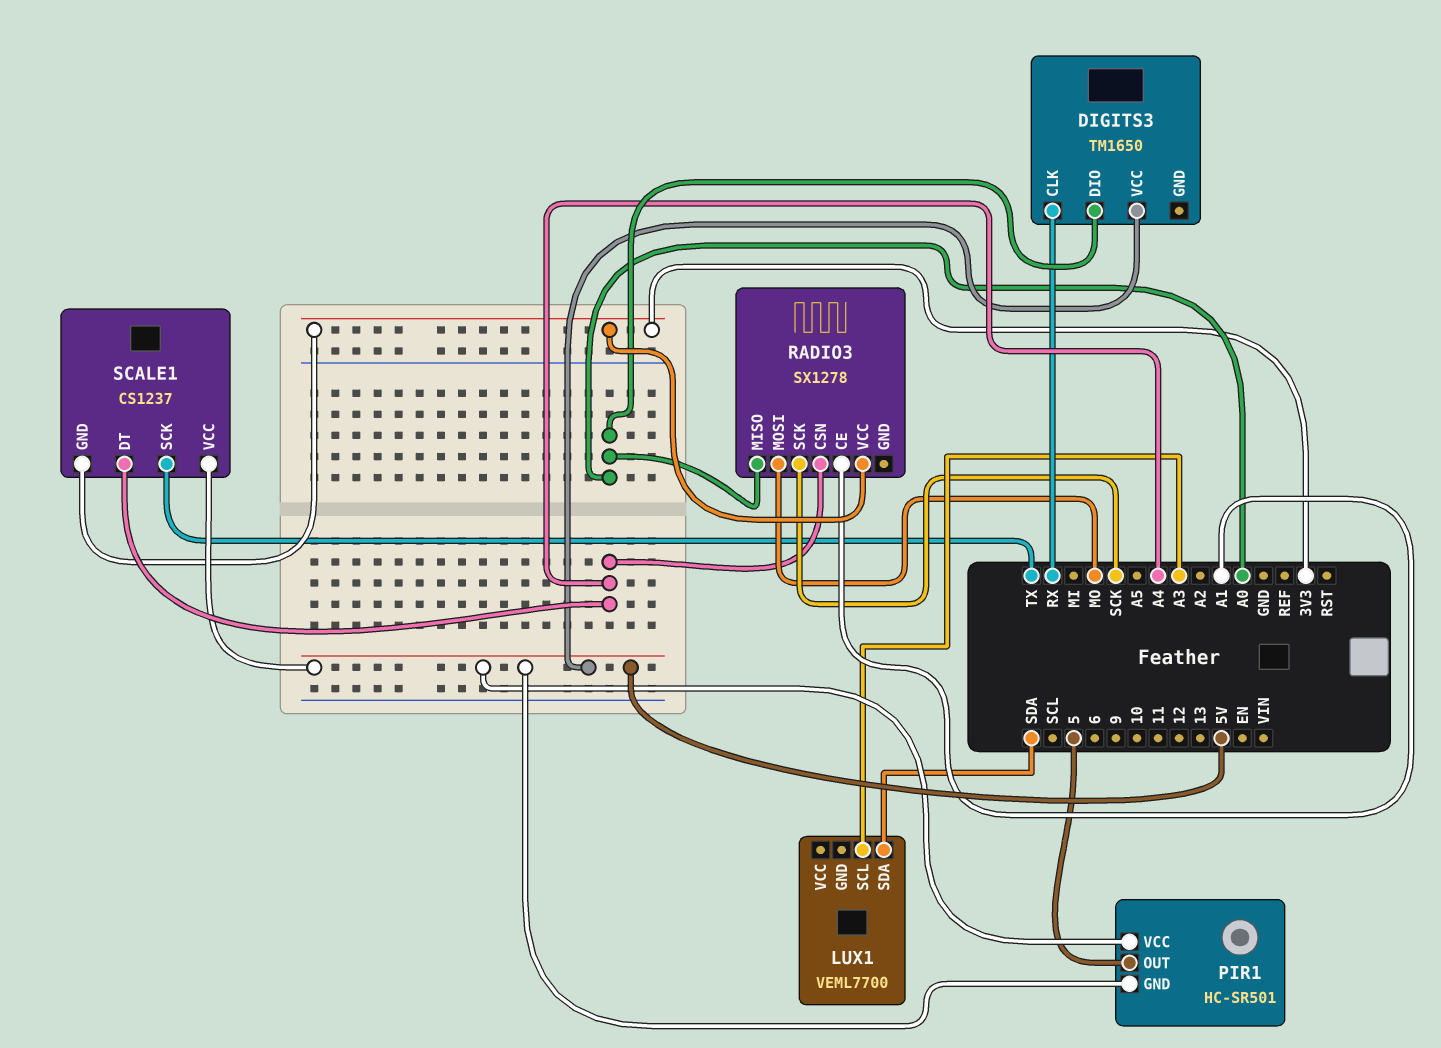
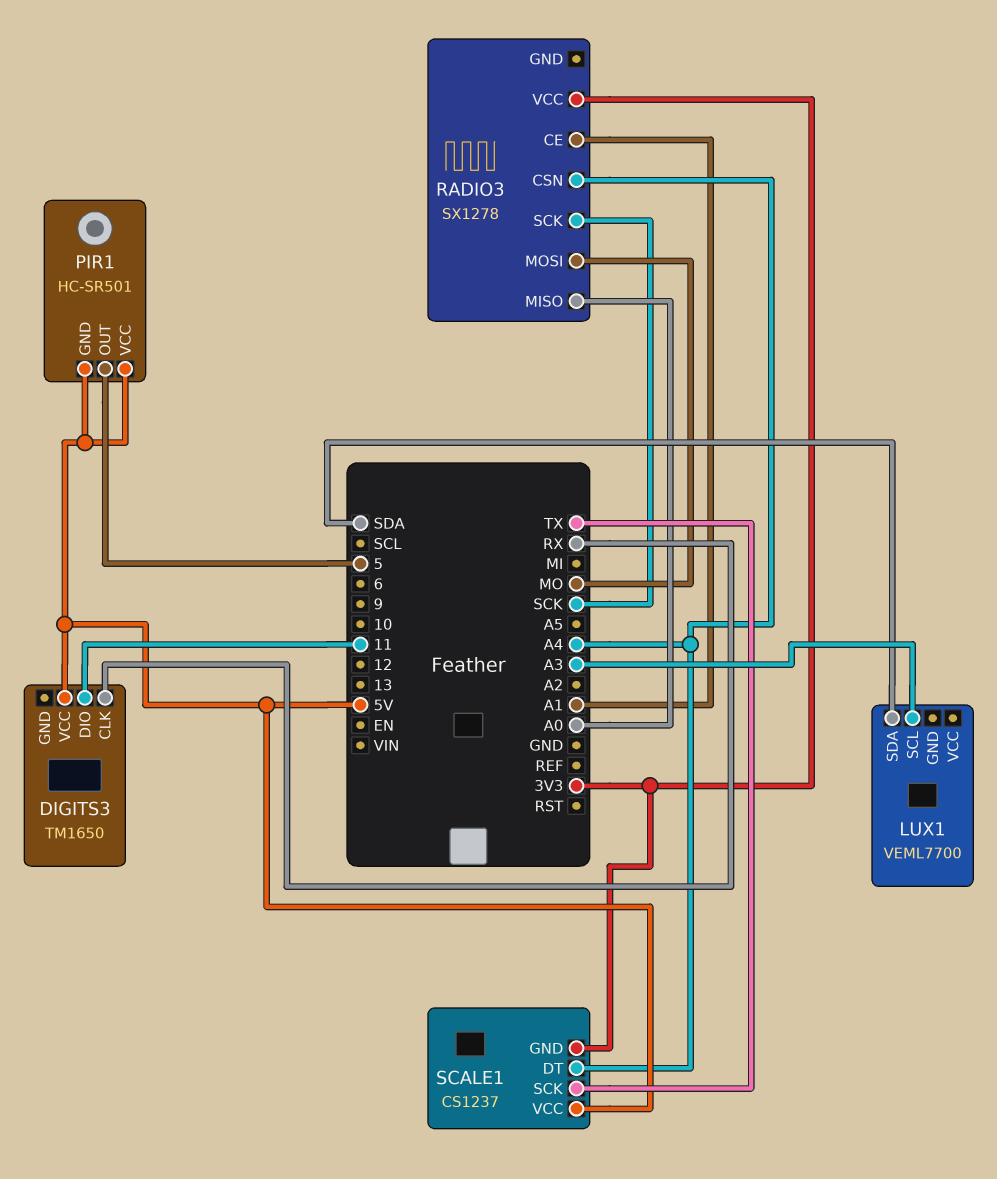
DIGITS3 pin DIO: A0 -> 11

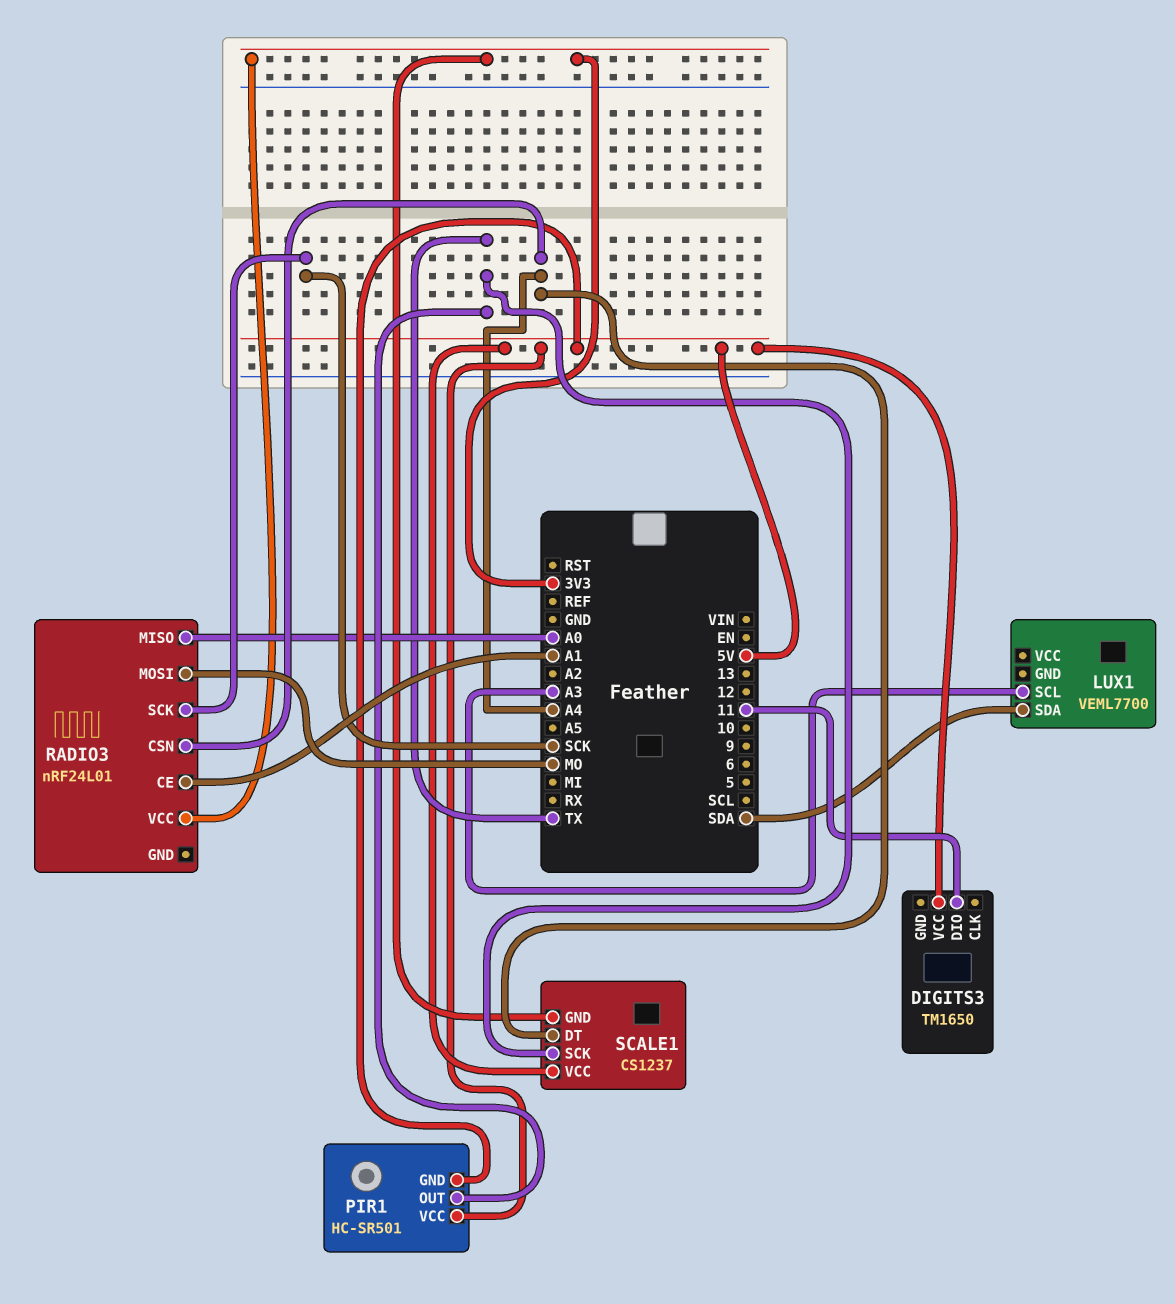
DIGITS3 pin CLK: RX -> none
PIR1 pin OUT: 5 -> TX
RADIO3: SX1278 -> nRF24L01

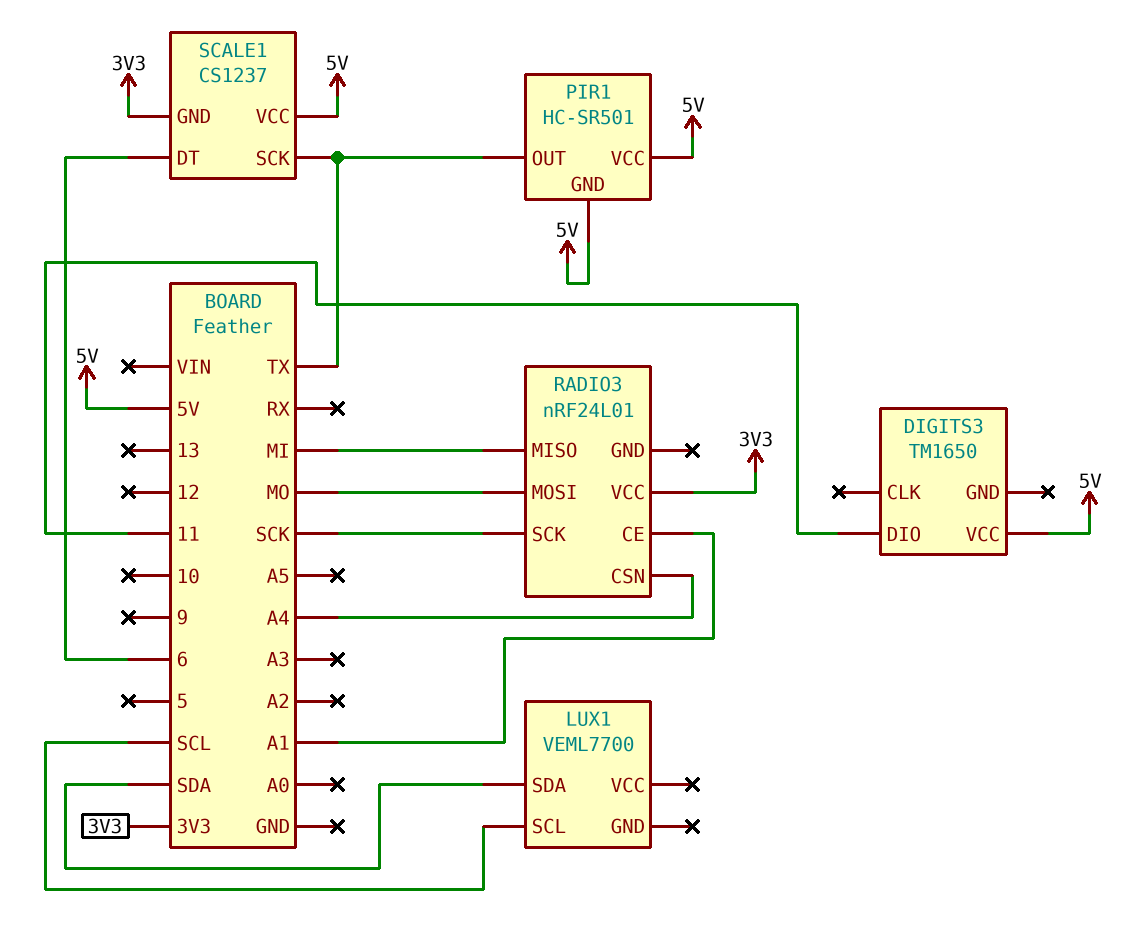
LUX1 pin SCL: A3 -> SCL
RADIO3 pin MISO: A0 -> MI
SCALE1 pin DT: A4 -> 6

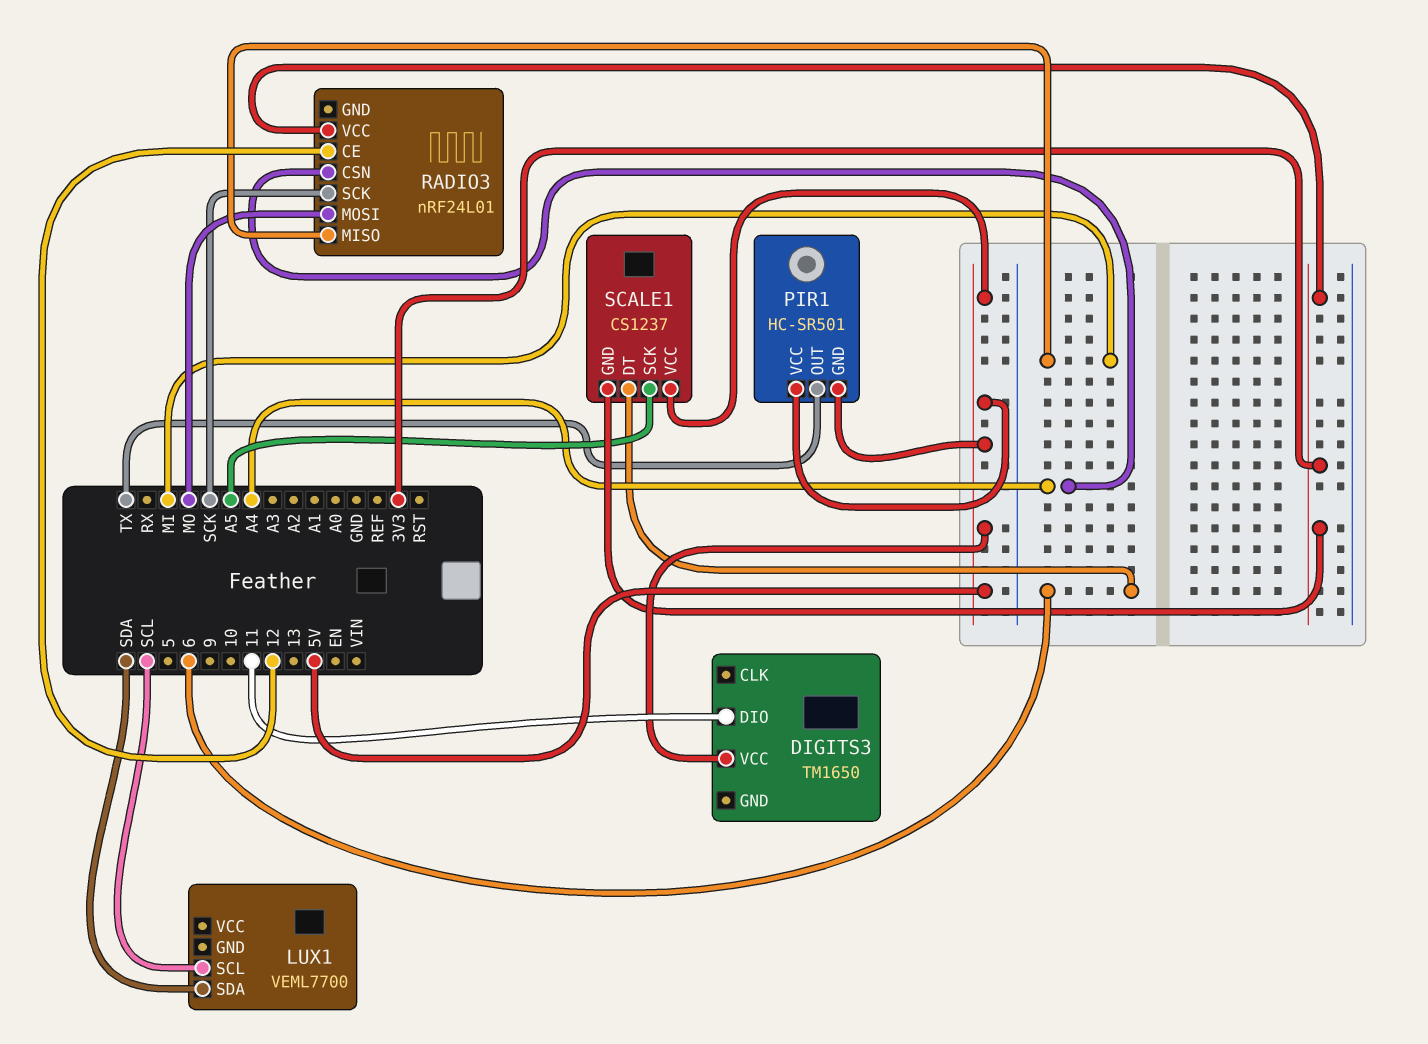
RADIO3 pin CE: A1 -> 12
SCALE1 pin SCK: TX -> A5

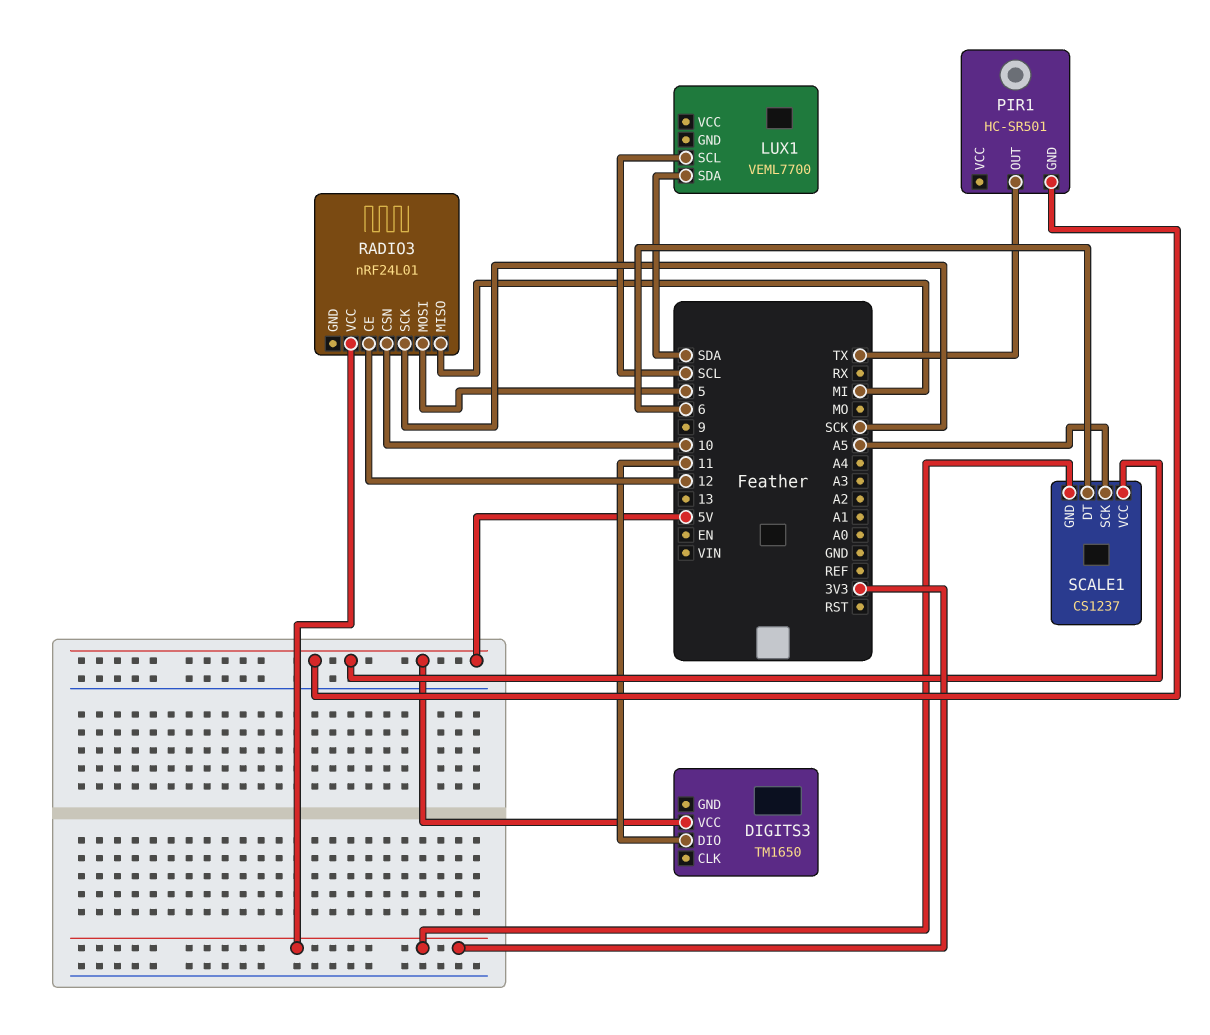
PIR1 pin VCC: 5V -> none
RADIO3 pin CSN: A4 -> 10
RADIO3 pin MOSI: MO -> 5

